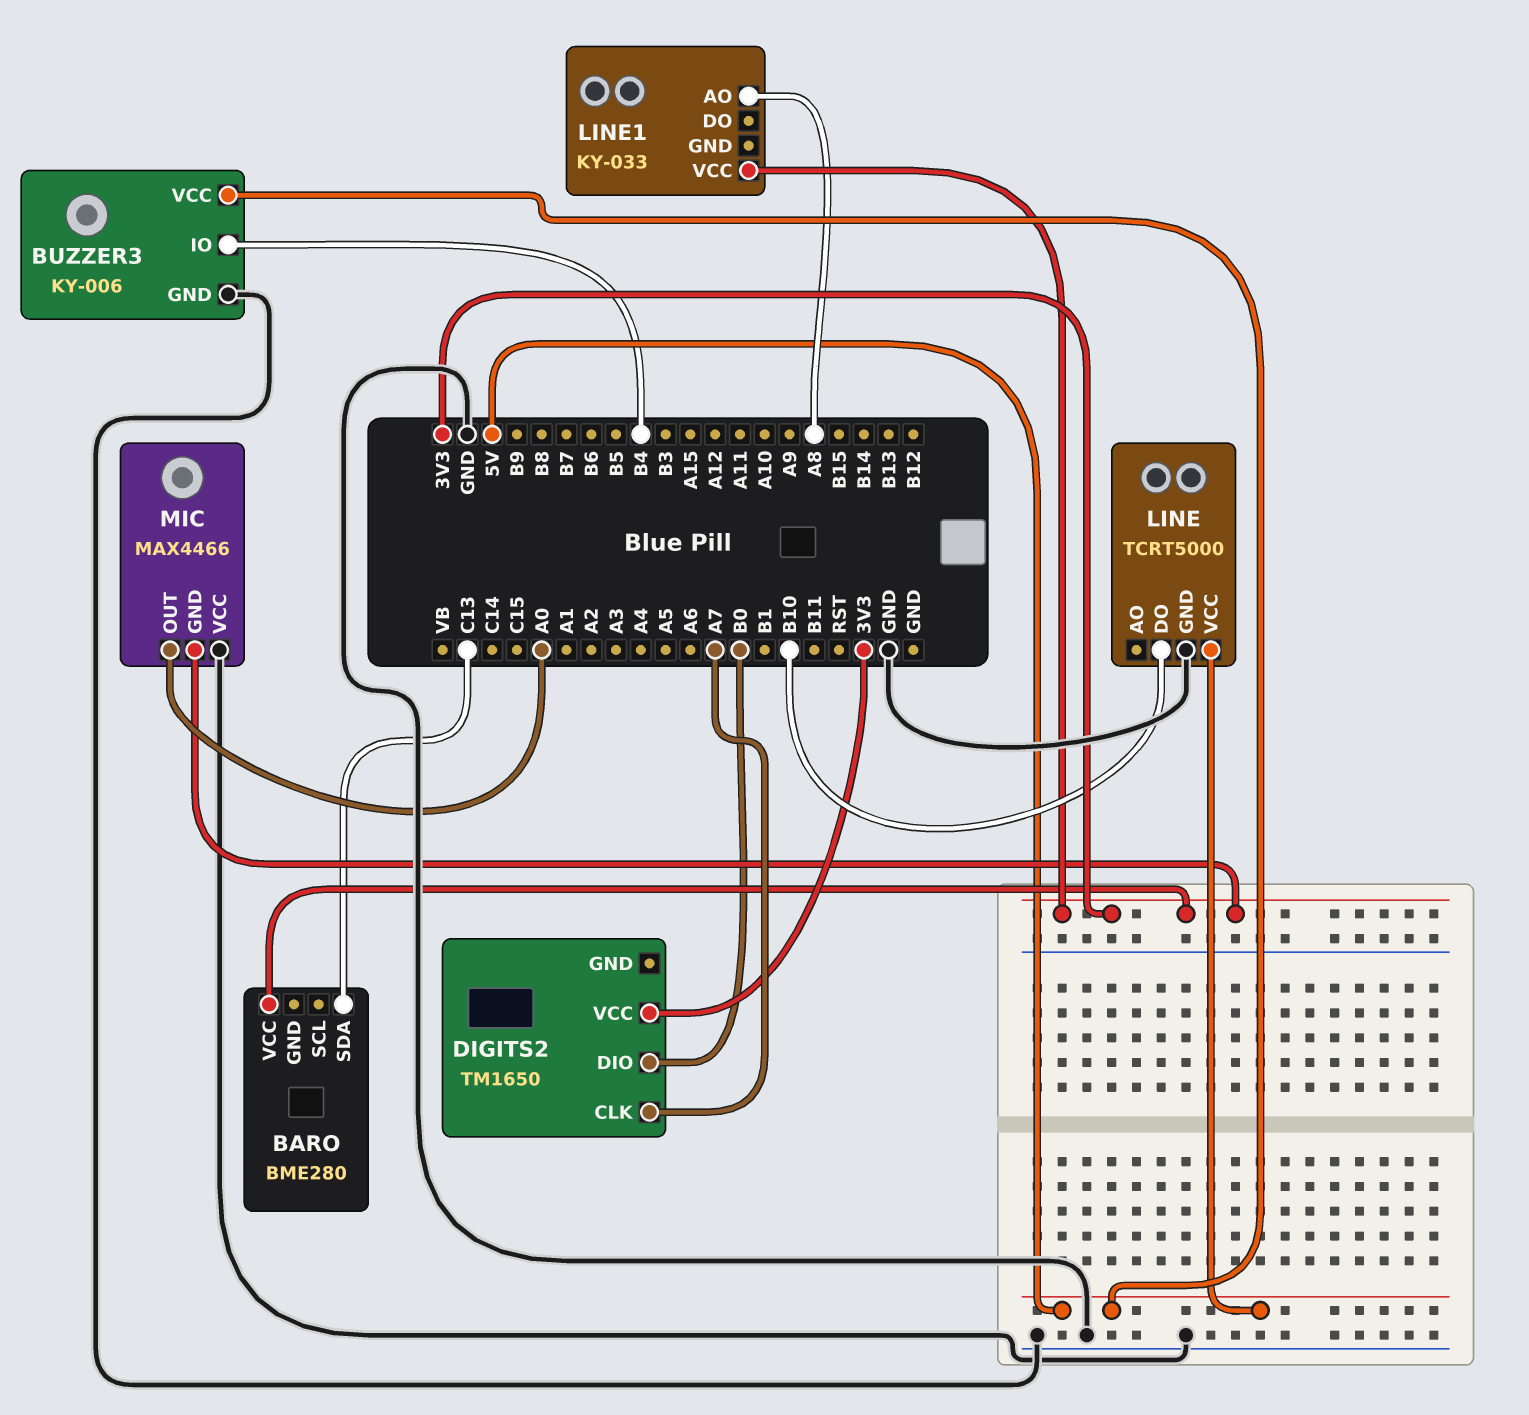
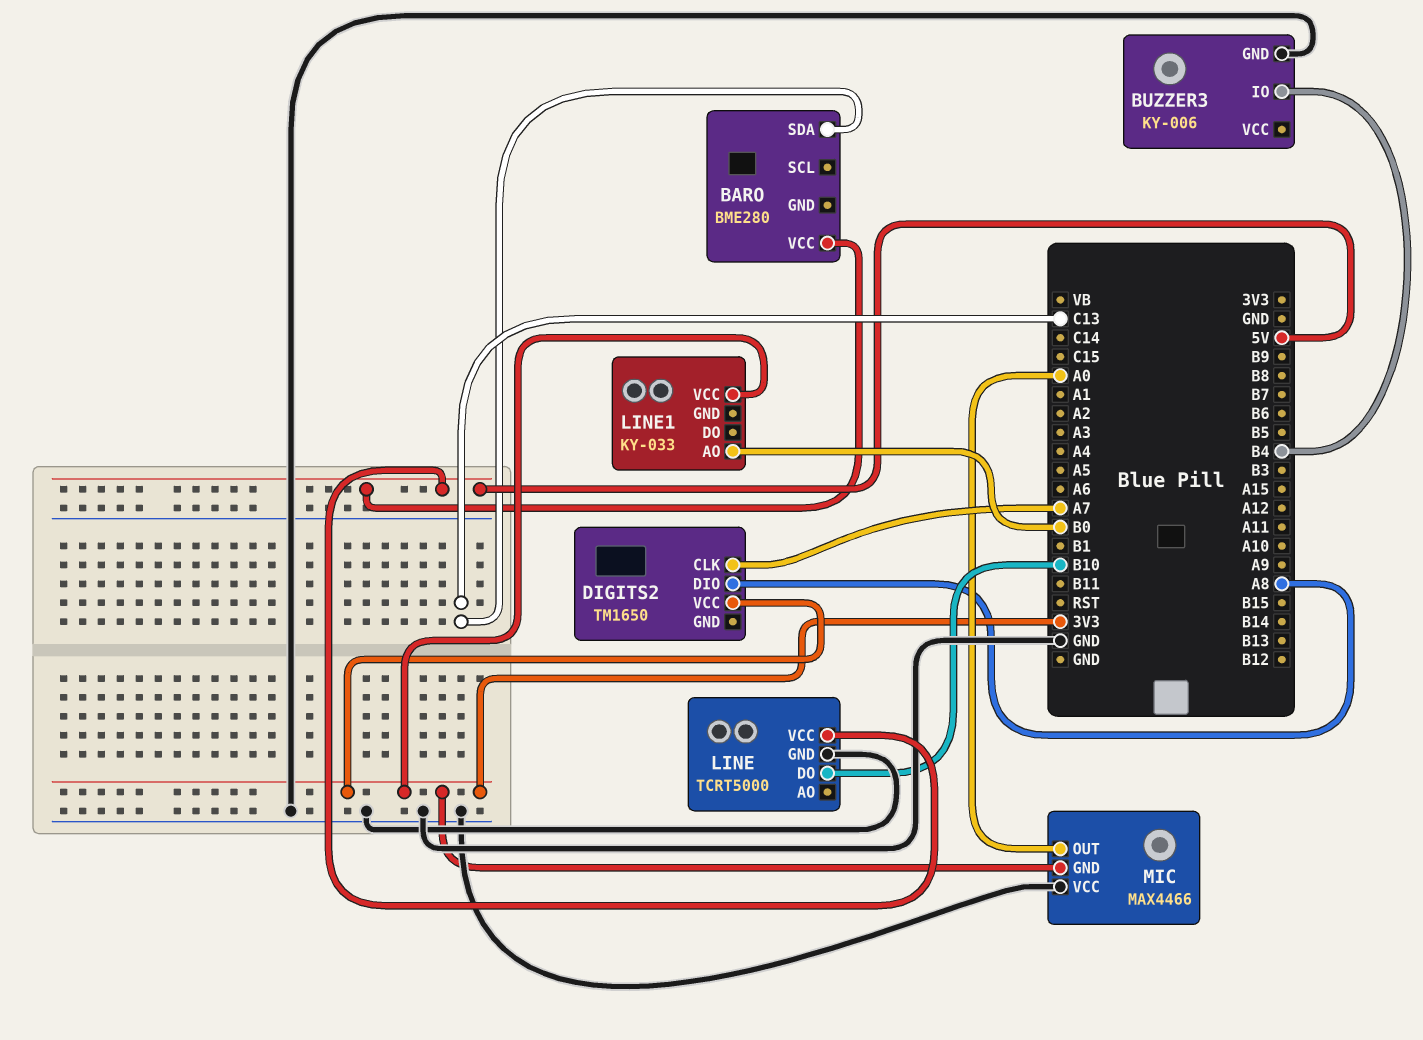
BARO pin VCC: 3V3 -> 5V
BUZZER3 pin VCC: 5V -> none
DIGITS2 pin DIO: B0 -> A8
LINE1 pin AO: A8 -> B0

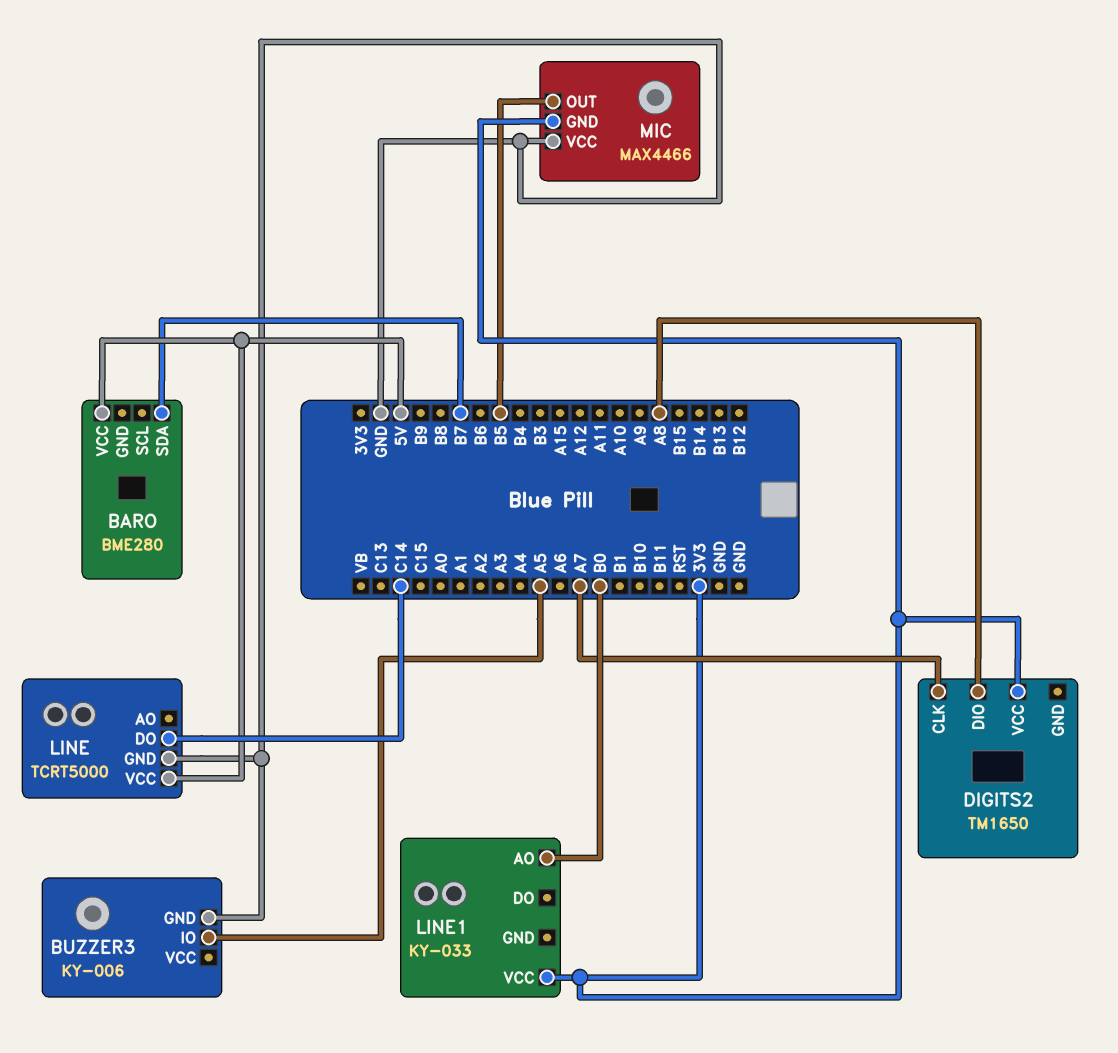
BARO pin SDA: C13 -> B7
BUZZER3 pin IO: B4 -> A5
LINE pin DO: B10 -> C14
MIC pin OUT: A0 -> B5

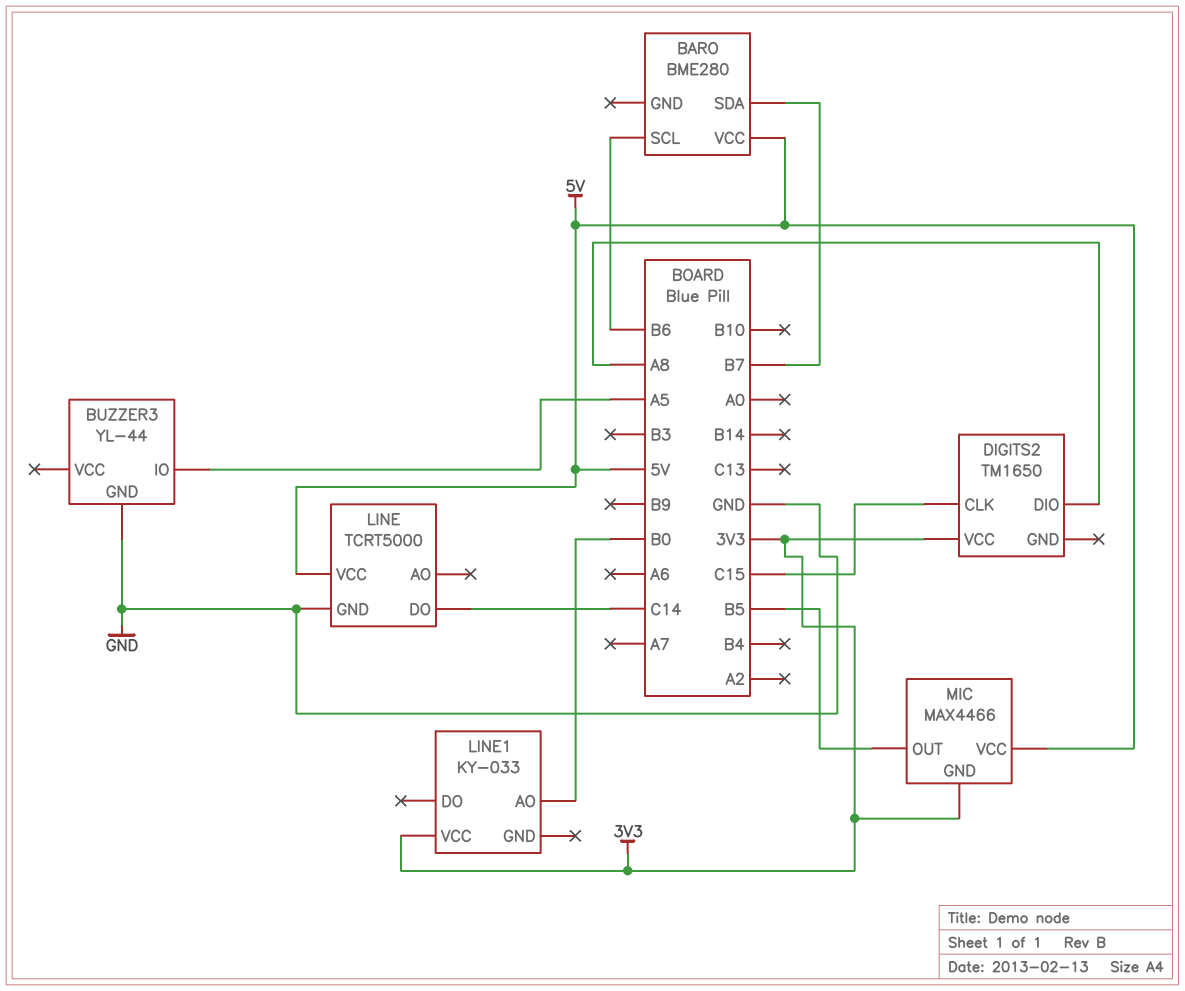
BARO pin SCL: none -> B6
BUZZER3: KY-006 -> YL-44
DIGITS2 pin CLK: A7 -> C15
MIC pin VCC: GND -> 5V

